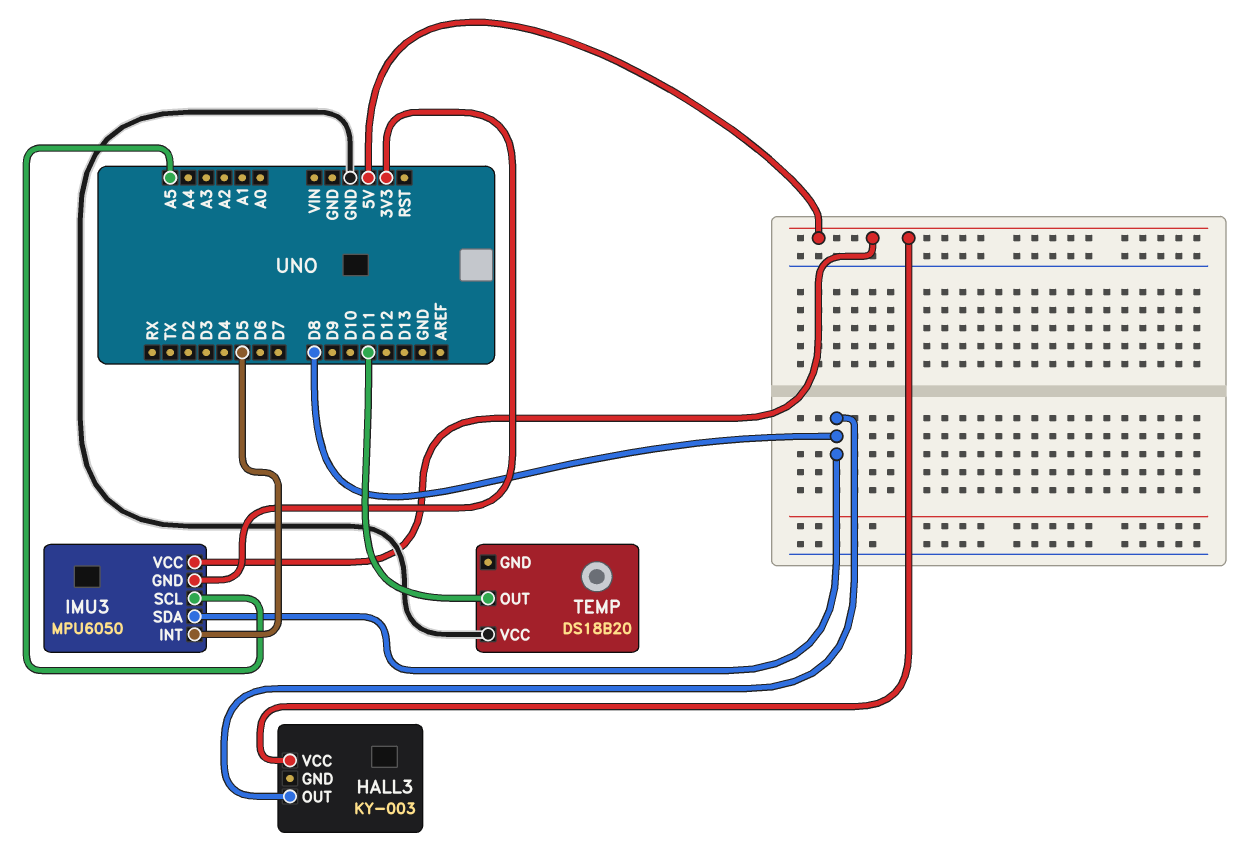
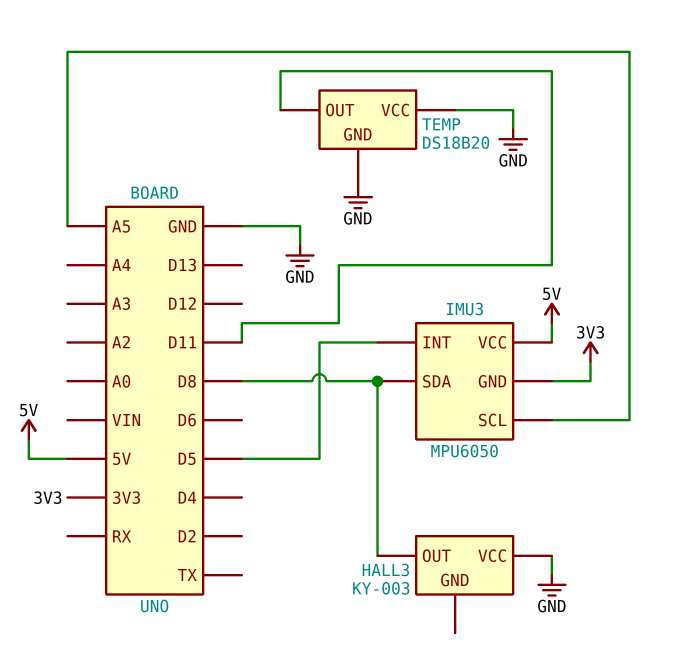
HALL3 pin VCC: 5V -> GND
TEMP pin GND: none -> GND

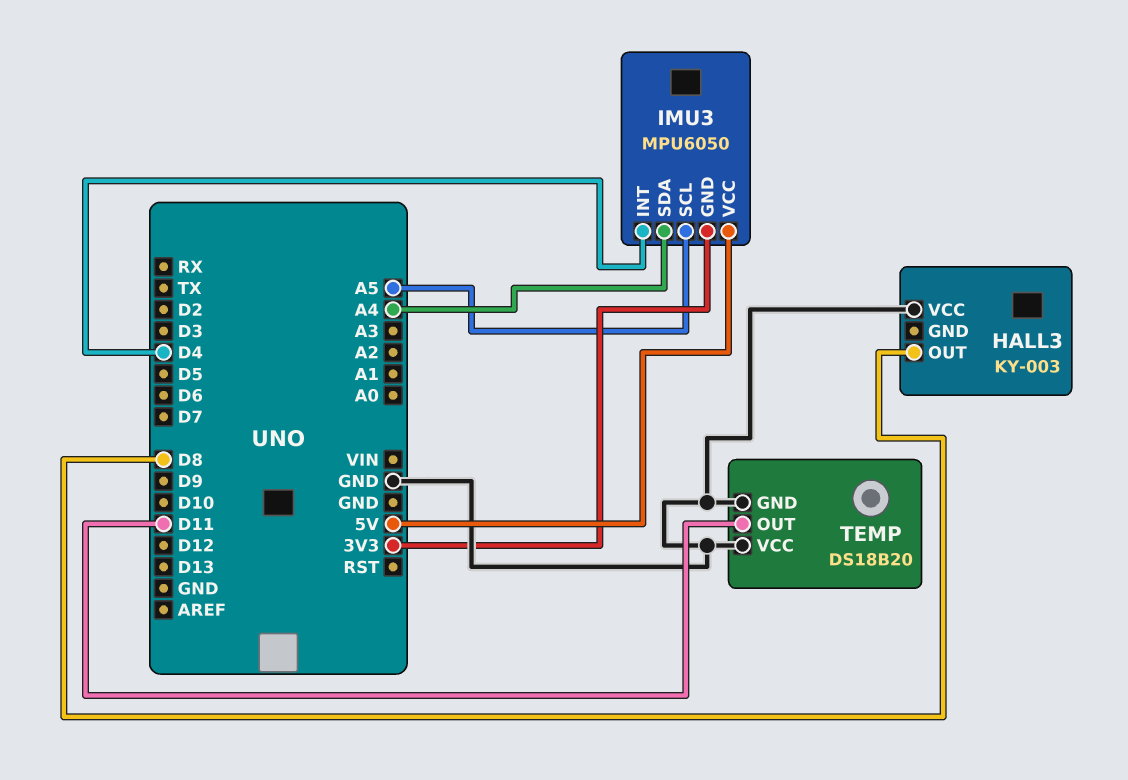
IMU3 pin INT: D5 -> D4
IMU3 pin SDA: D8 -> A4

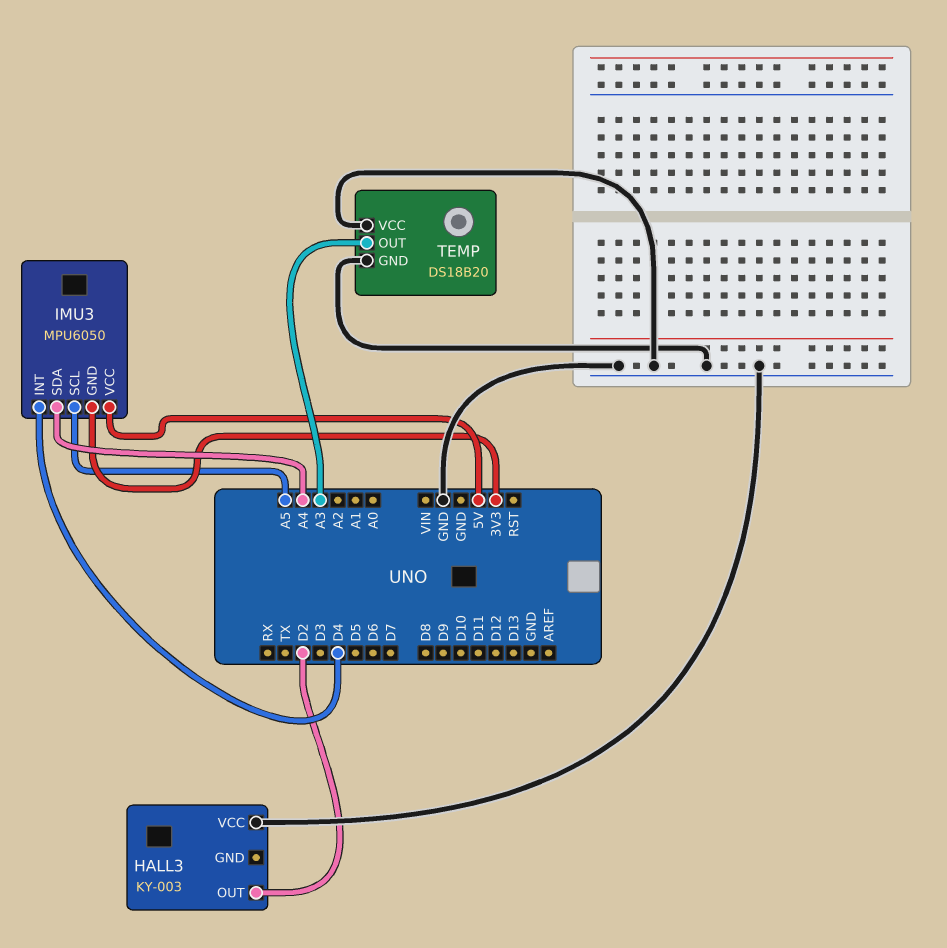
HALL3 pin OUT: D8 -> D2
TEMP pin OUT: D11 -> A3

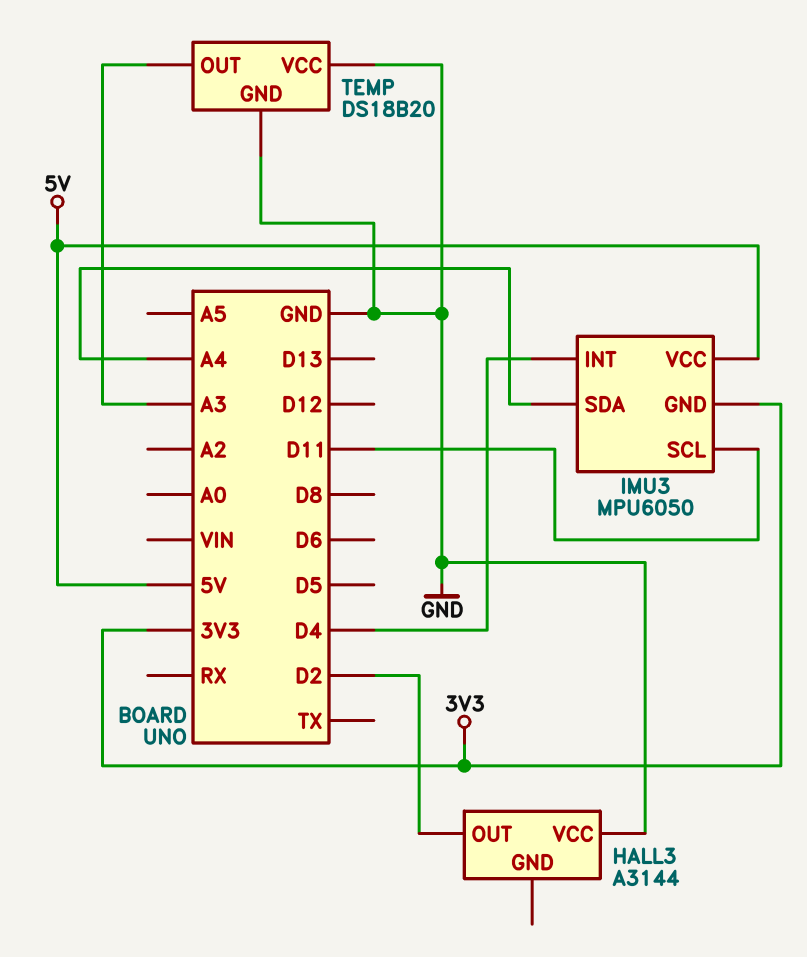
HALL3: KY-003 -> A3144
IMU3 pin SCL: A5 -> D11

